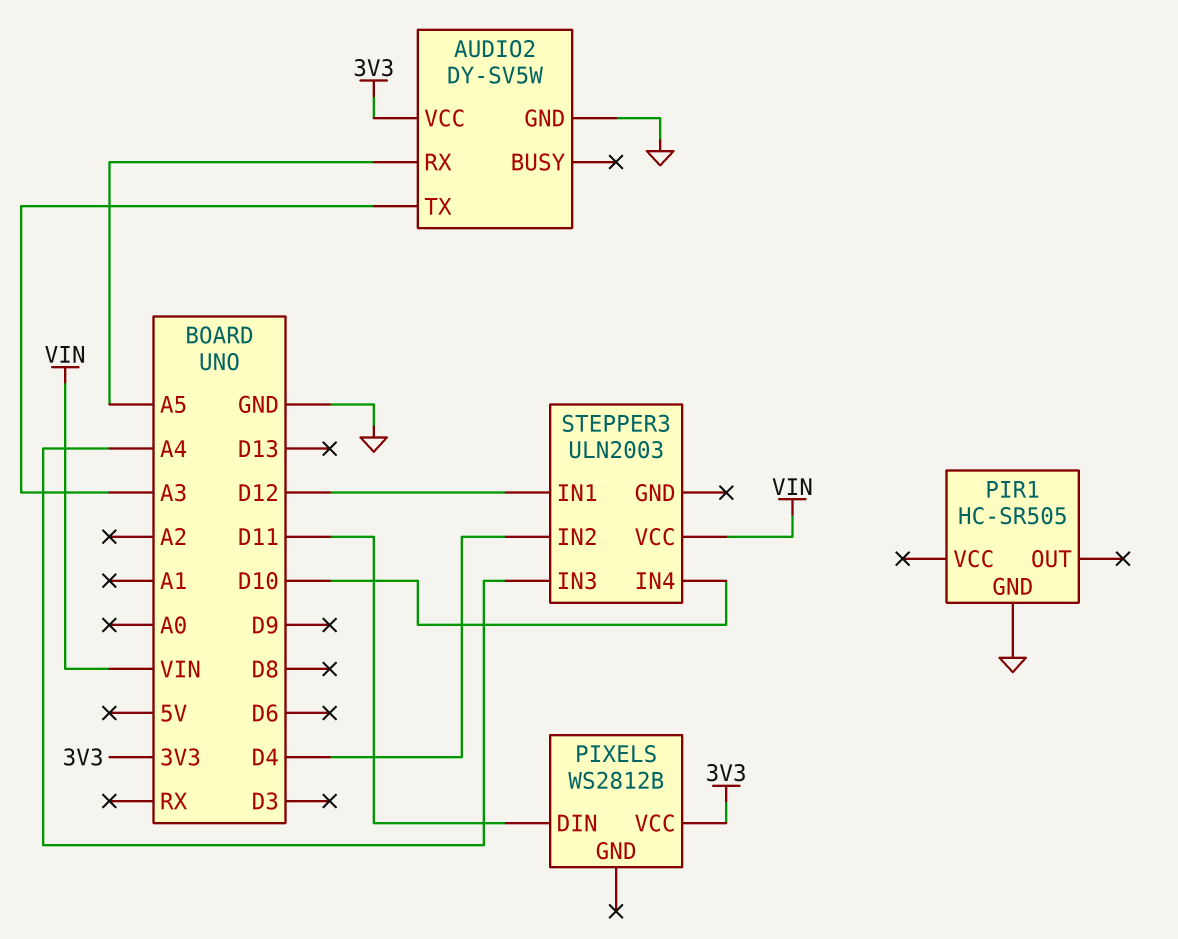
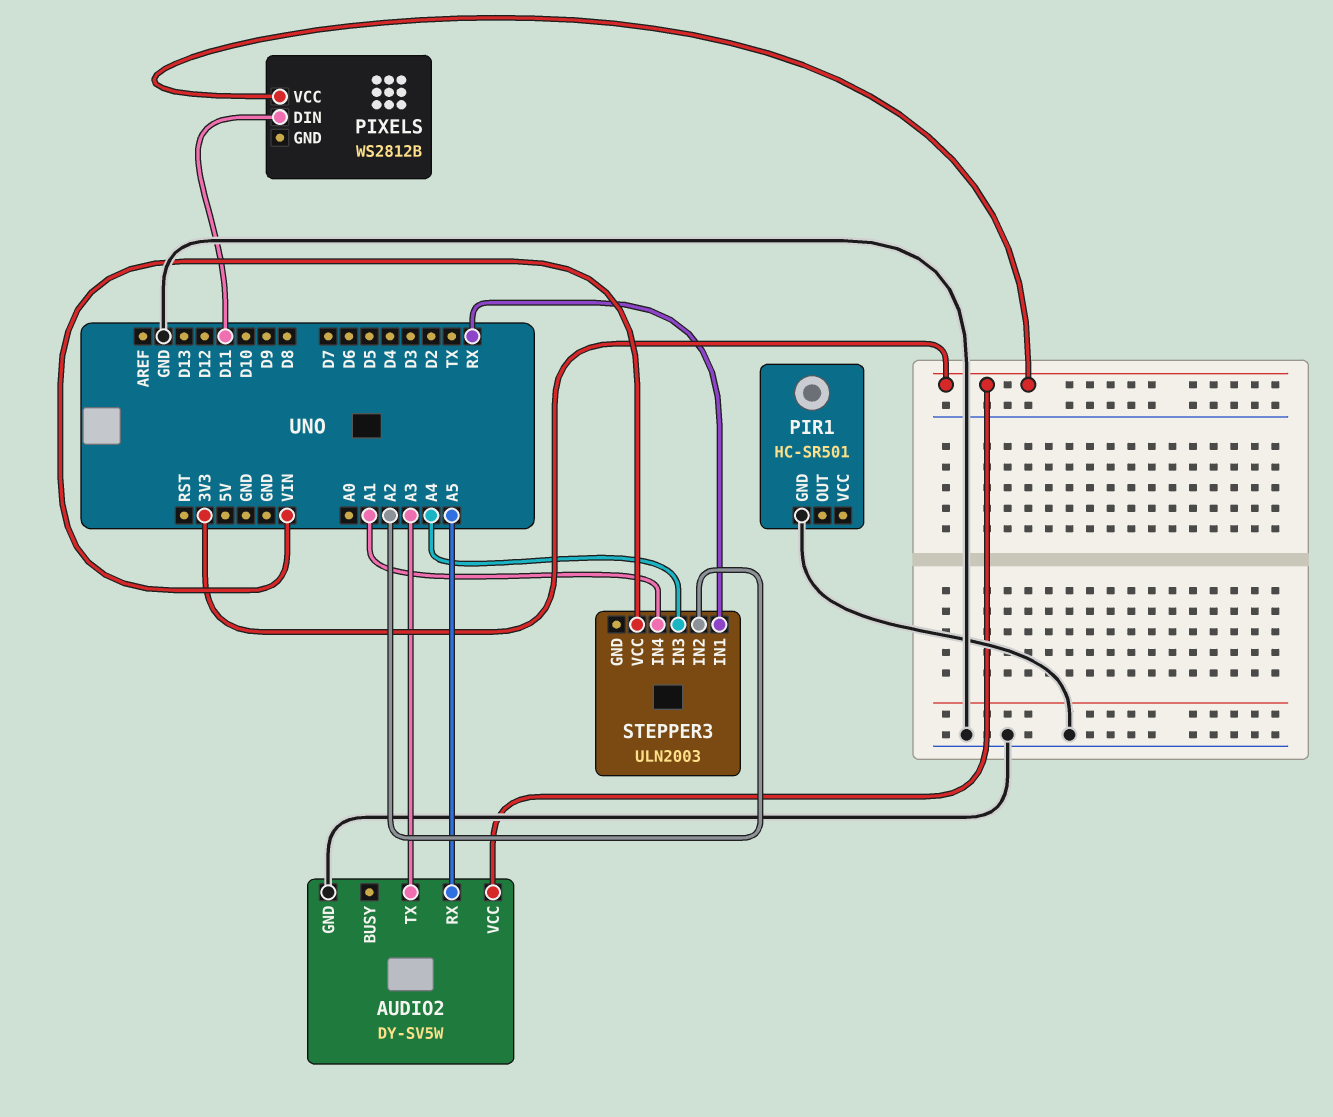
PIR1: HC-SR505 -> HC-SR501
STEPPER3 pin IN1: D12 -> RX
STEPPER3 pin IN2: D4 -> A2
STEPPER3 pin IN4: D10 -> A1

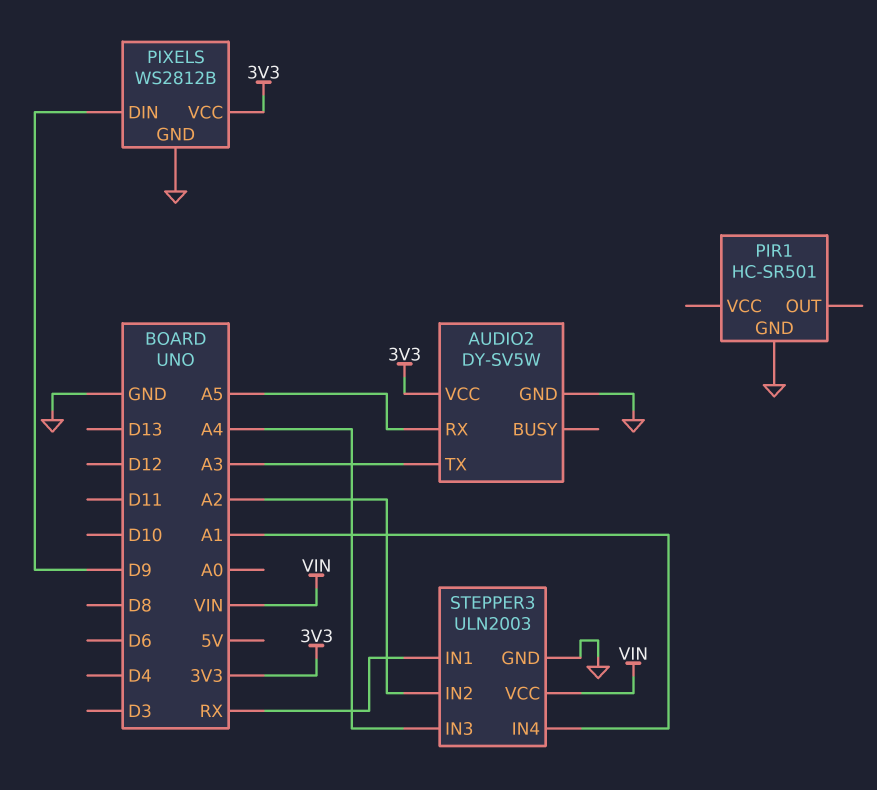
PIXELS pin DIN: D11 -> D9
PIXELS pin GND: none -> GND
STEPPER3 pin GND: none -> GND

